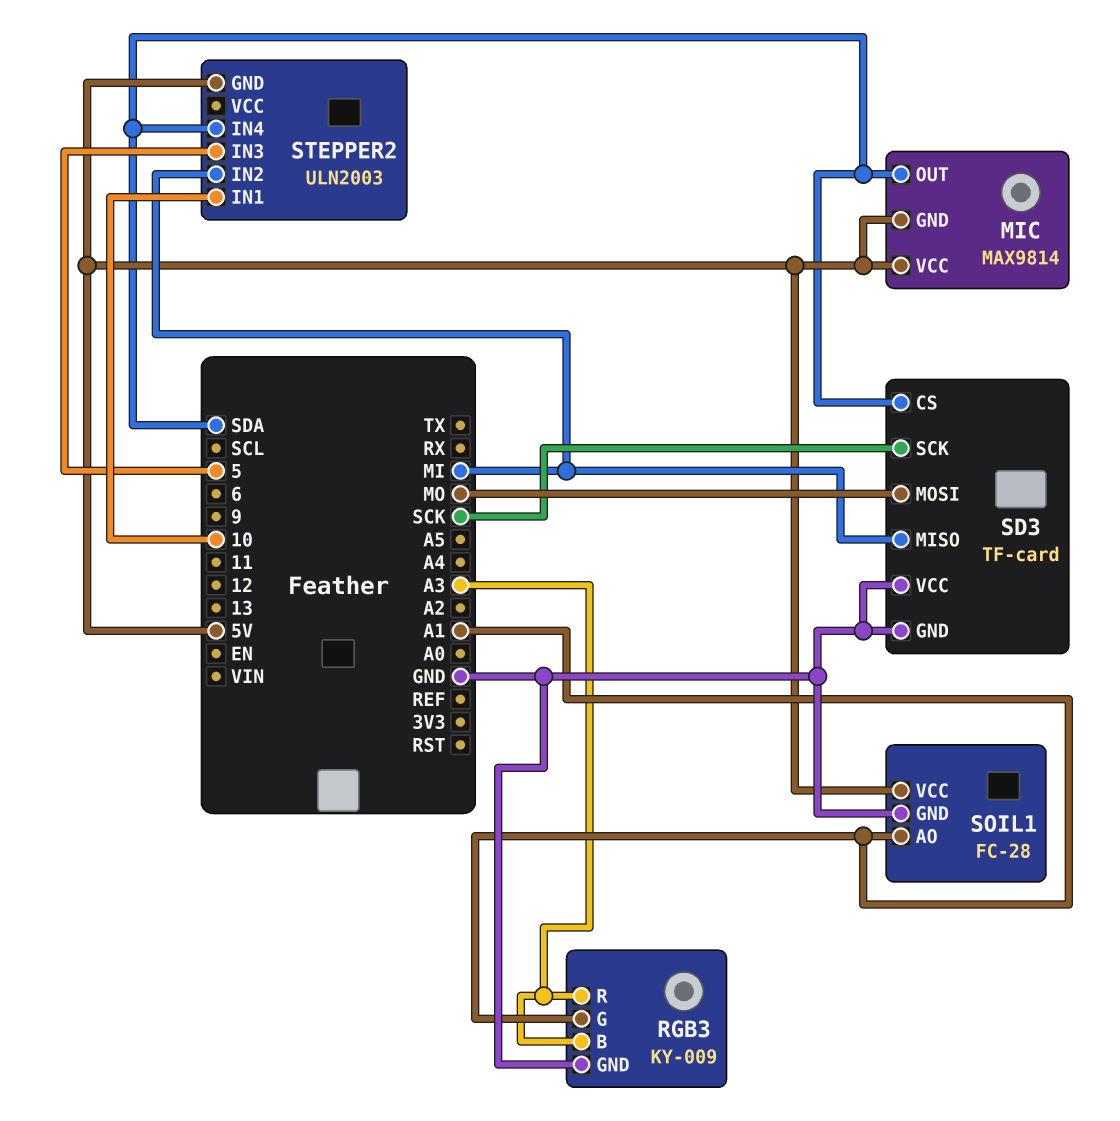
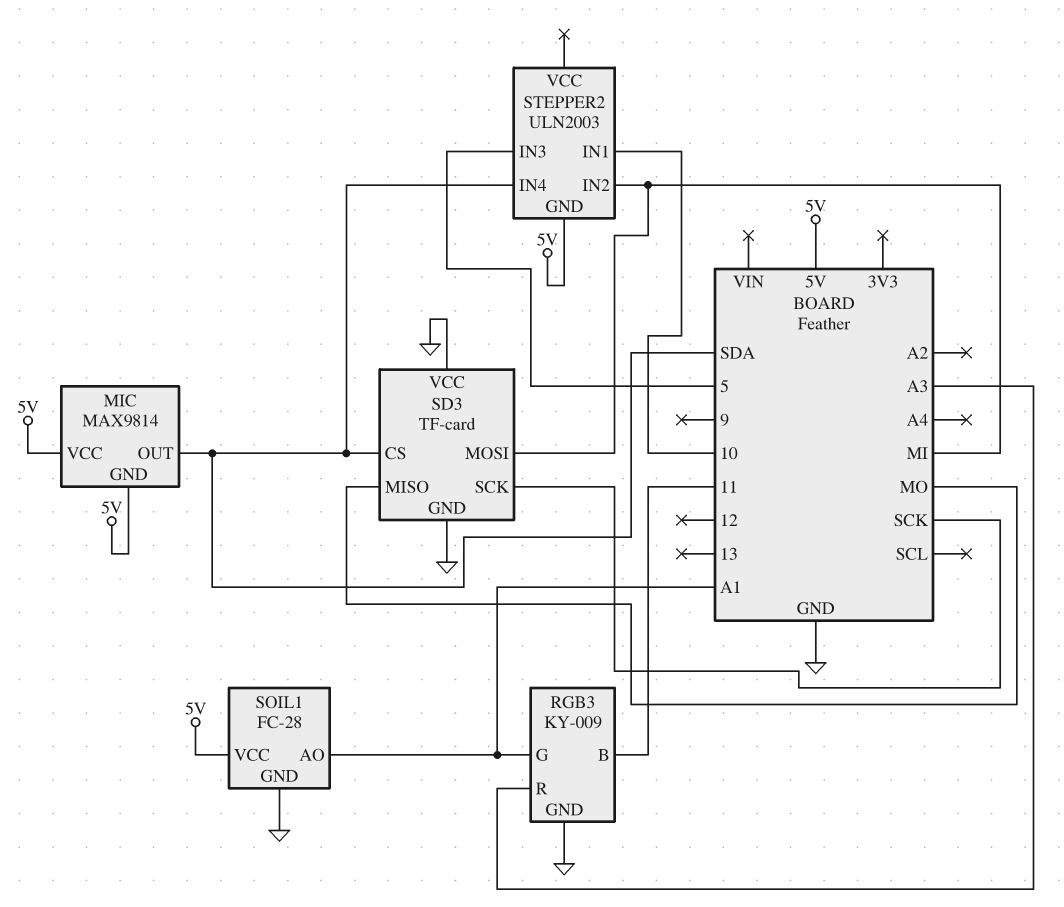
RGB3 pin B: A3 -> 11
SD3 pin MISO: MI -> MO
SD3 pin MOSI: MO -> MI

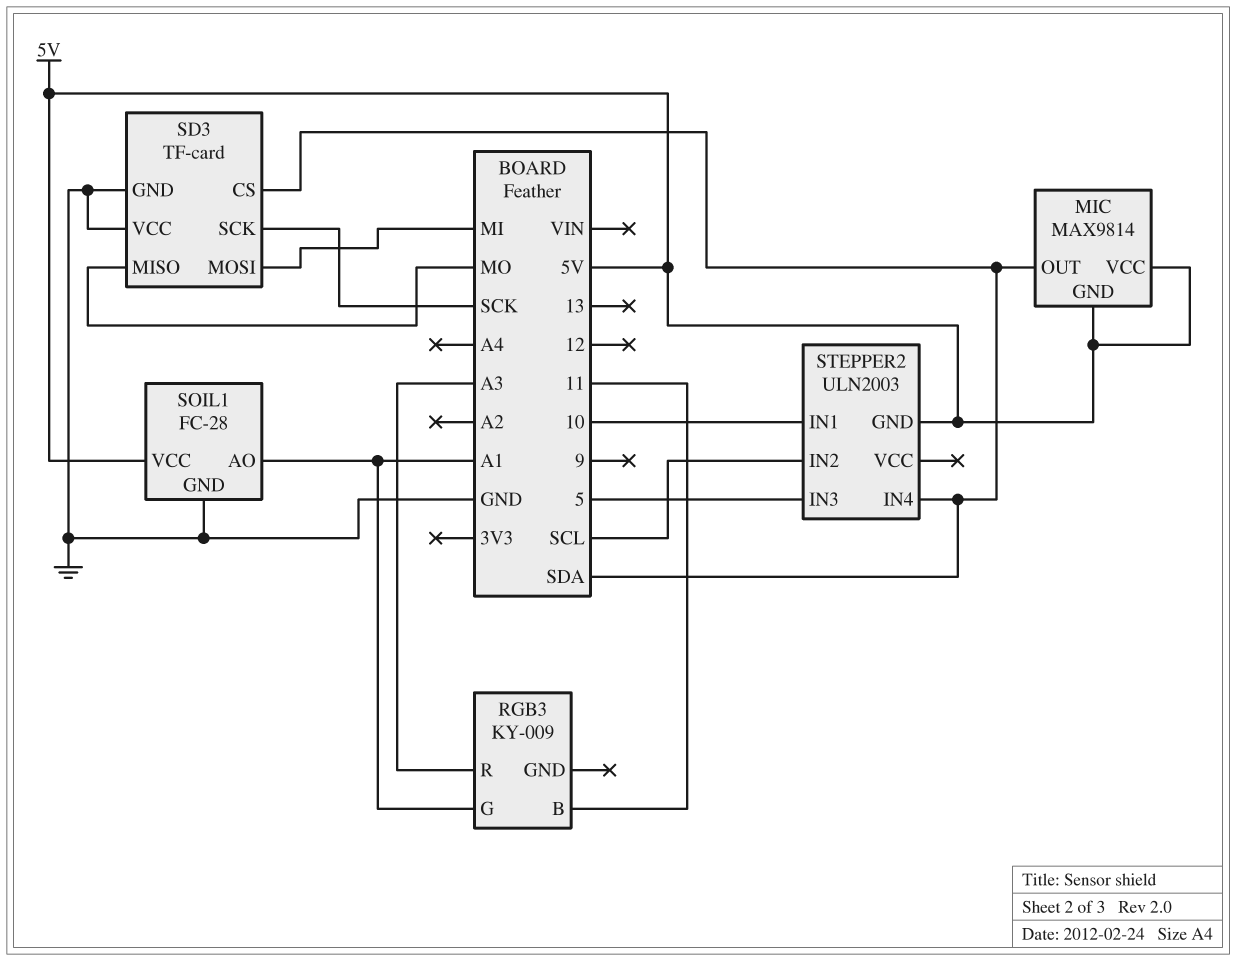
RGB3 pin GND: GND -> none
STEPPER2 pin IN2: MI -> SCL

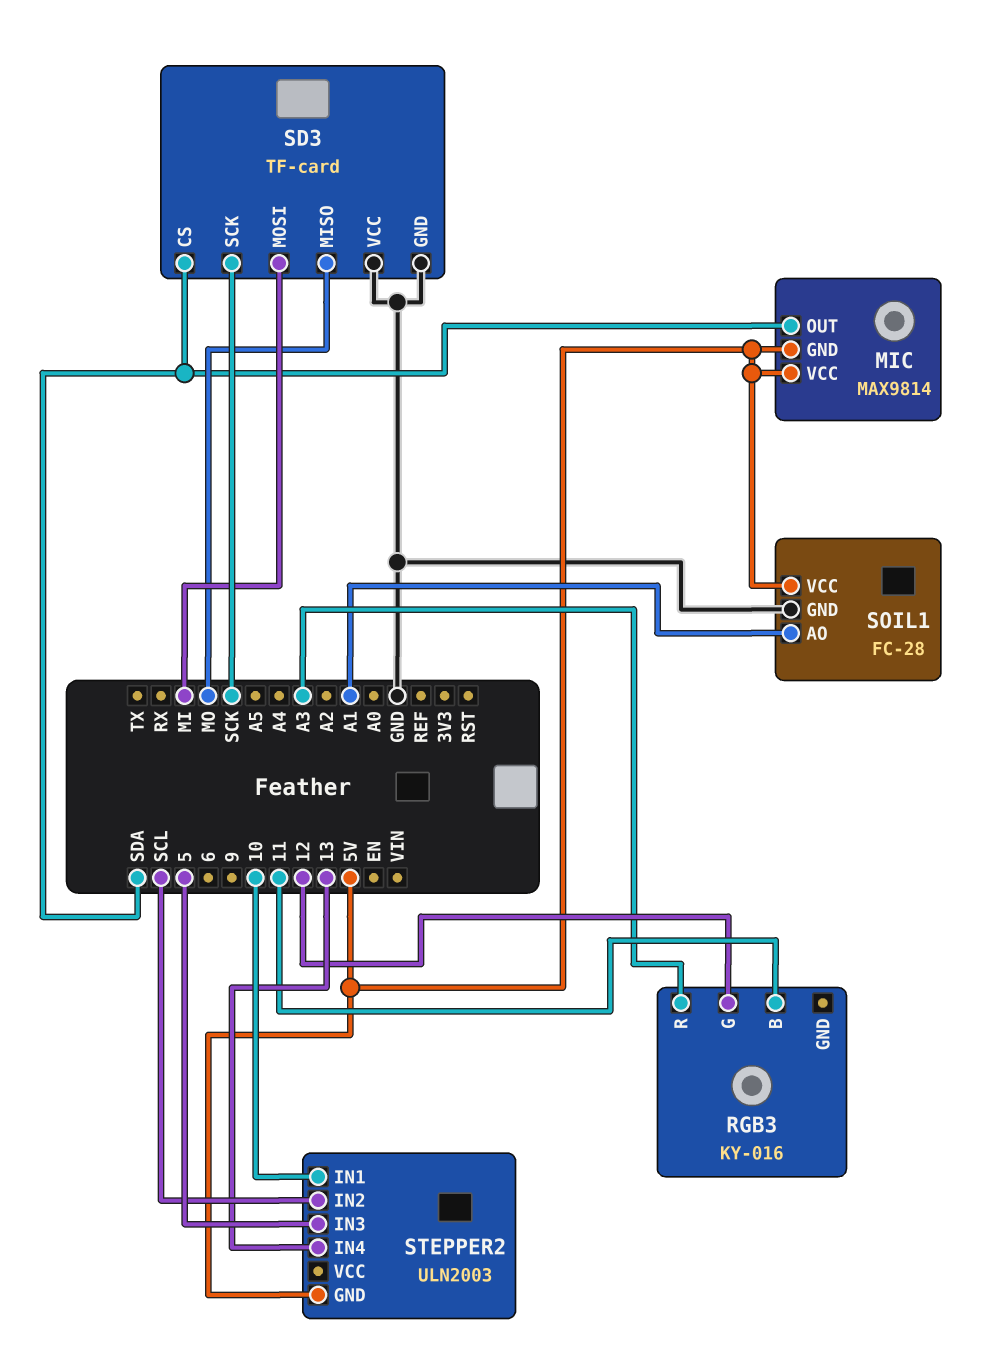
RGB3: KY-009 -> KY-016
RGB3 pin G: A1 -> 12
STEPPER2 pin IN4: SDA -> 13

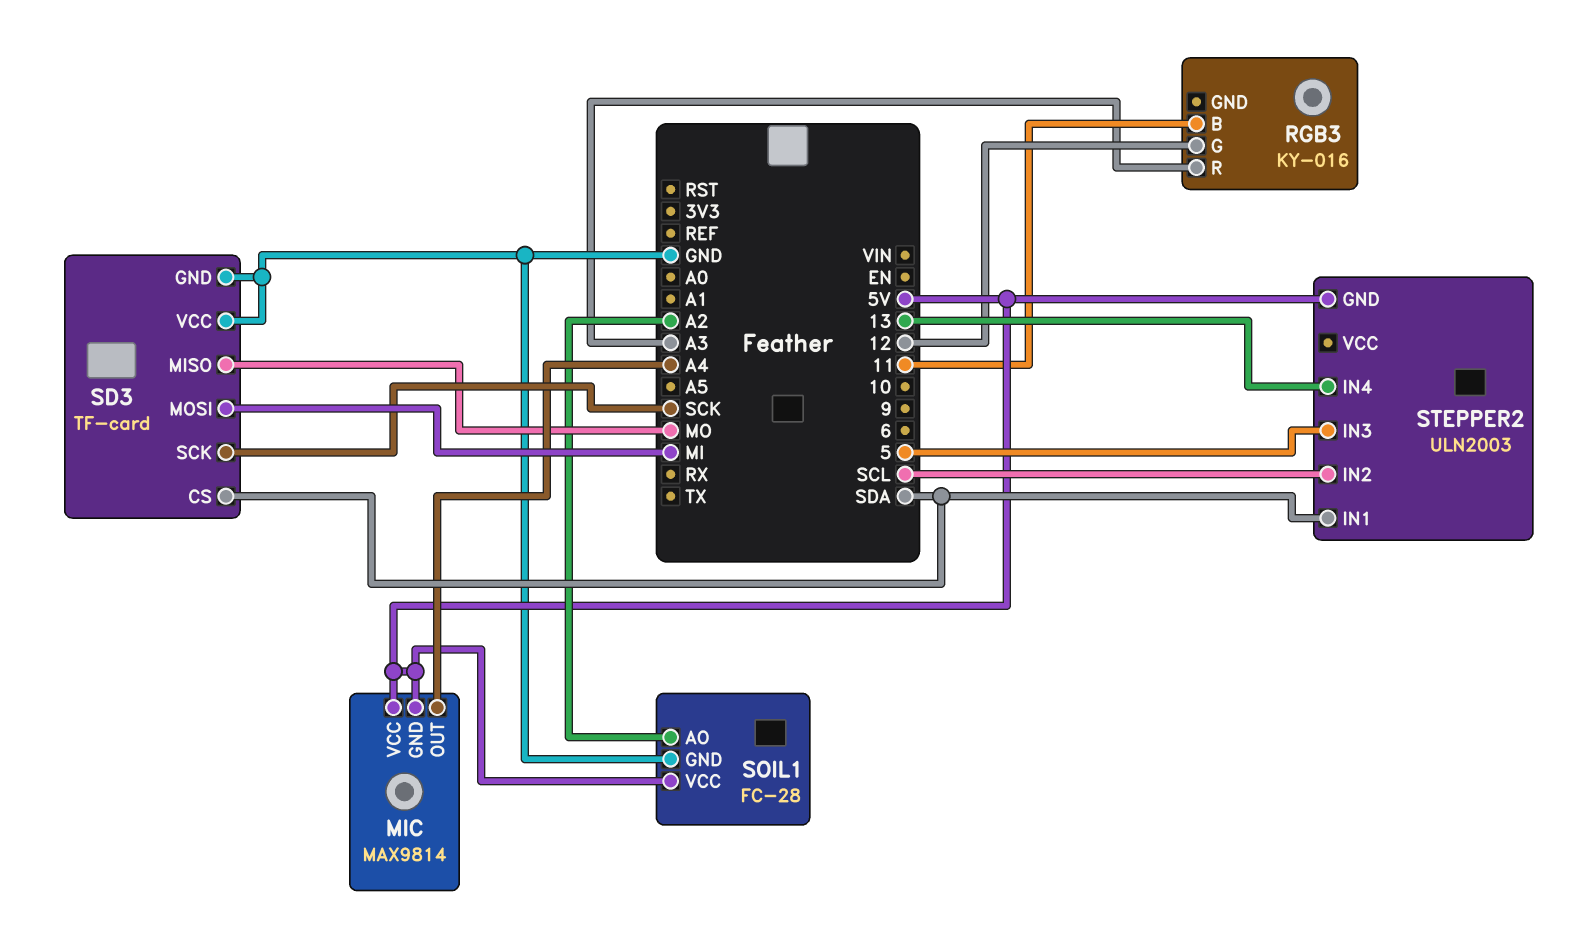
MIC pin OUT: SDA -> A4
SOIL1 pin AO: A1 -> A2
STEPPER2 pin IN1: 10 -> SDA

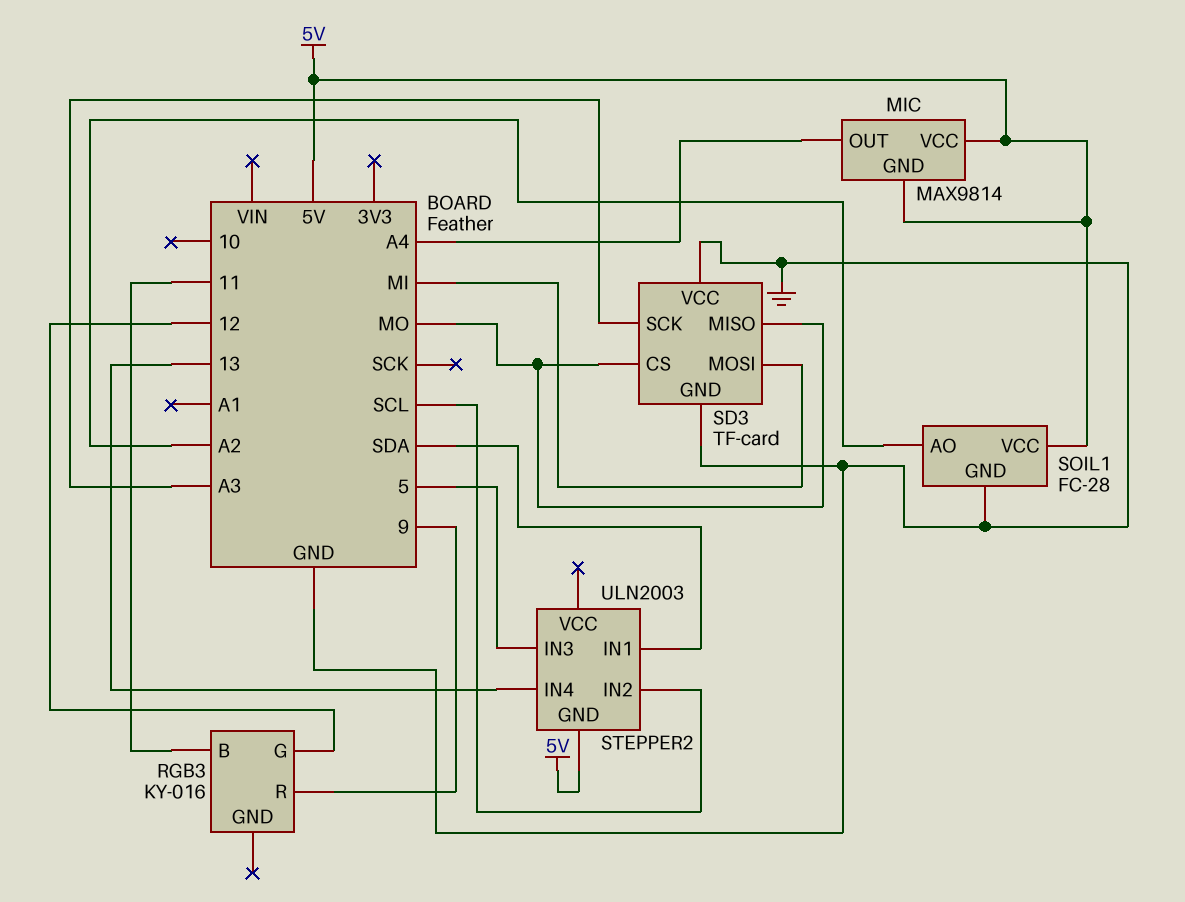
RGB3 pin R: A3 -> 9
SD3 pin CS: SDA -> MO
SD3 pin SCK: SCK -> A3

